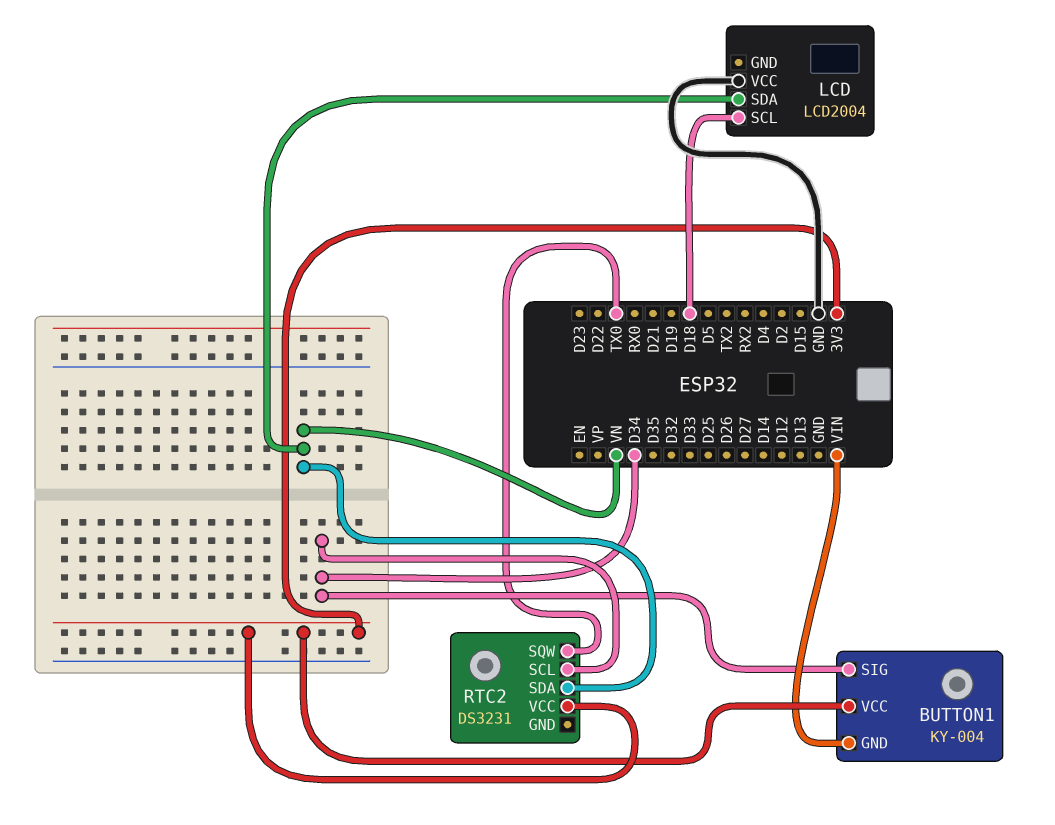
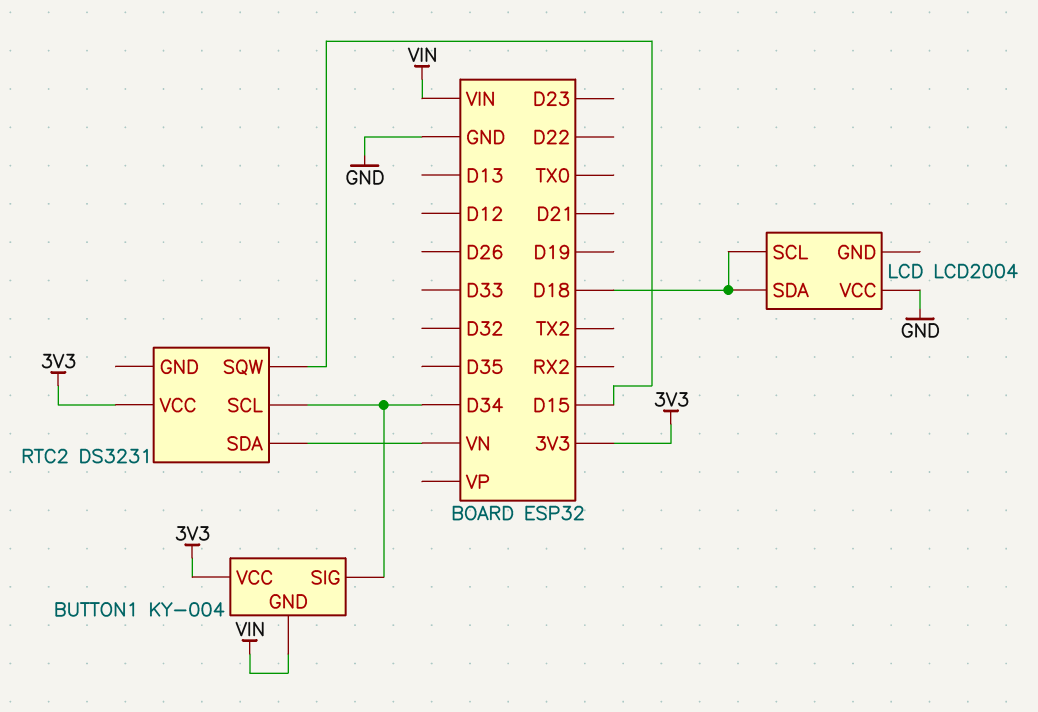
LCD pin SDA: VN -> D18
RTC2 pin SQW: TX0 -> D15

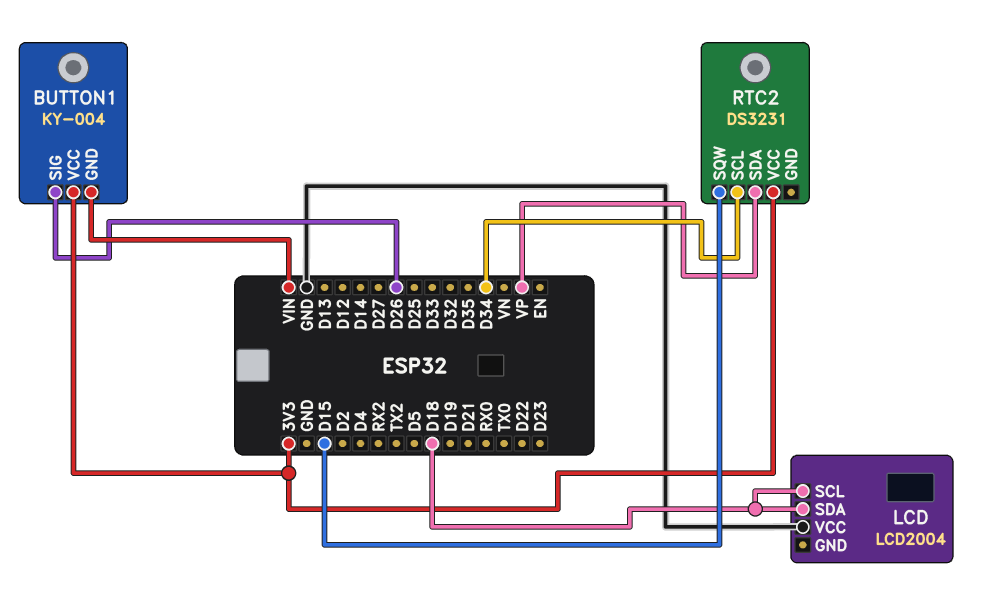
BUTTON1 pin SIG: D34 -> D26
RTC2 pin SDA: VN -> VP

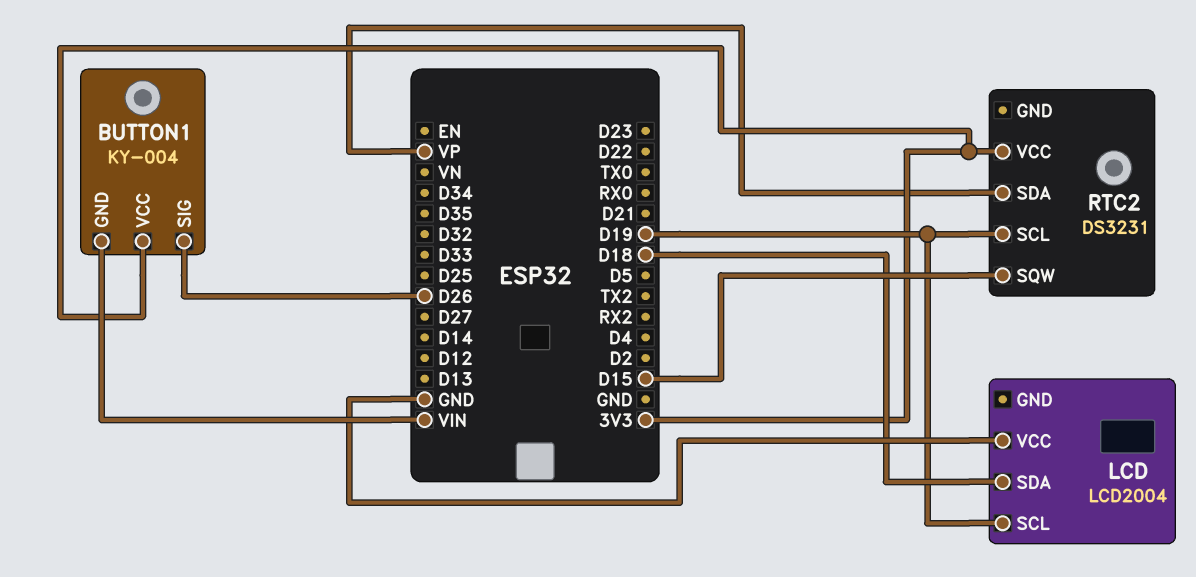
LCD pin SCL: D18 -> D19
RTC2 pin SCL: D34 -> D19

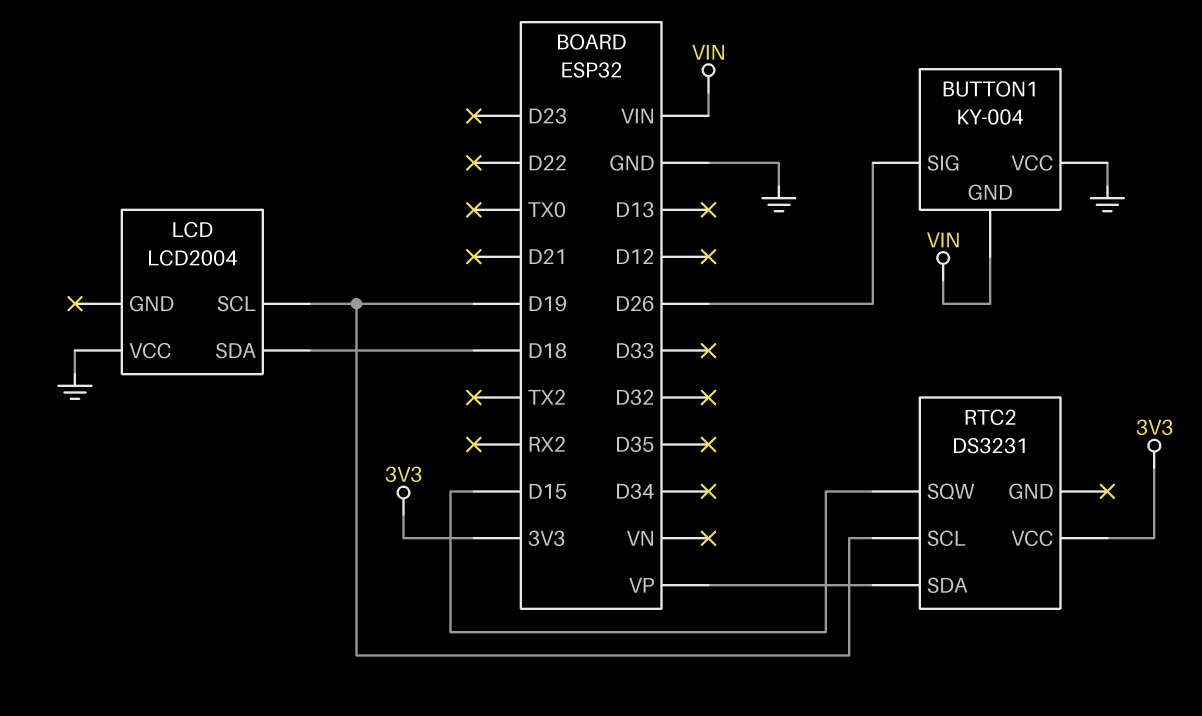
BUTTON1 pin VCC: 3V3 -> GND

